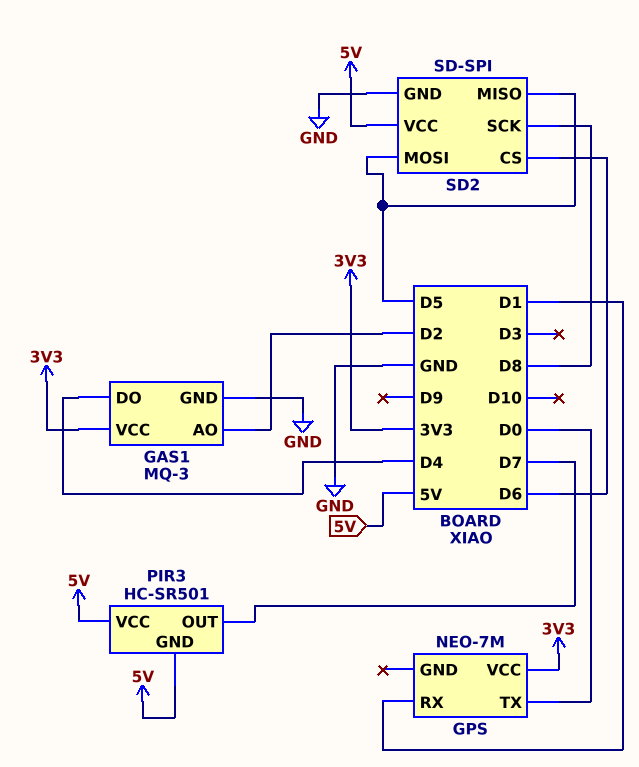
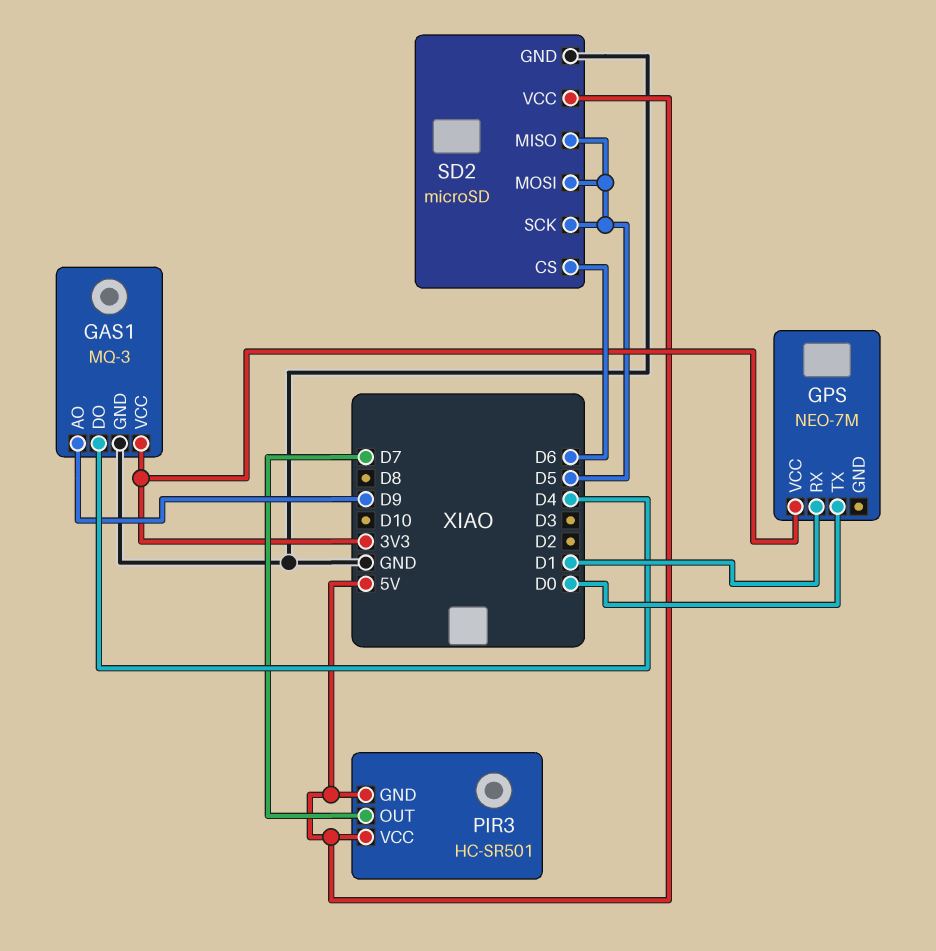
GAS1 pin AO: D2 -> D9
SD2: SD-SPI -> microSD
SD2 pin SCK: D8 -> D5

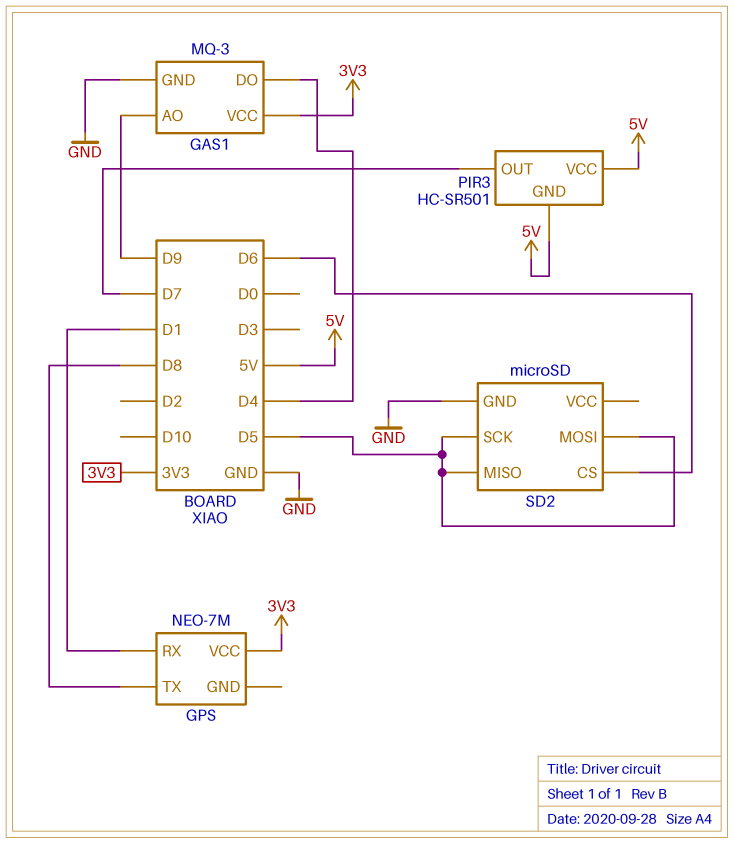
GPS pin TX: D0 -> D8
SD2 pin VCC: 5V -> none

